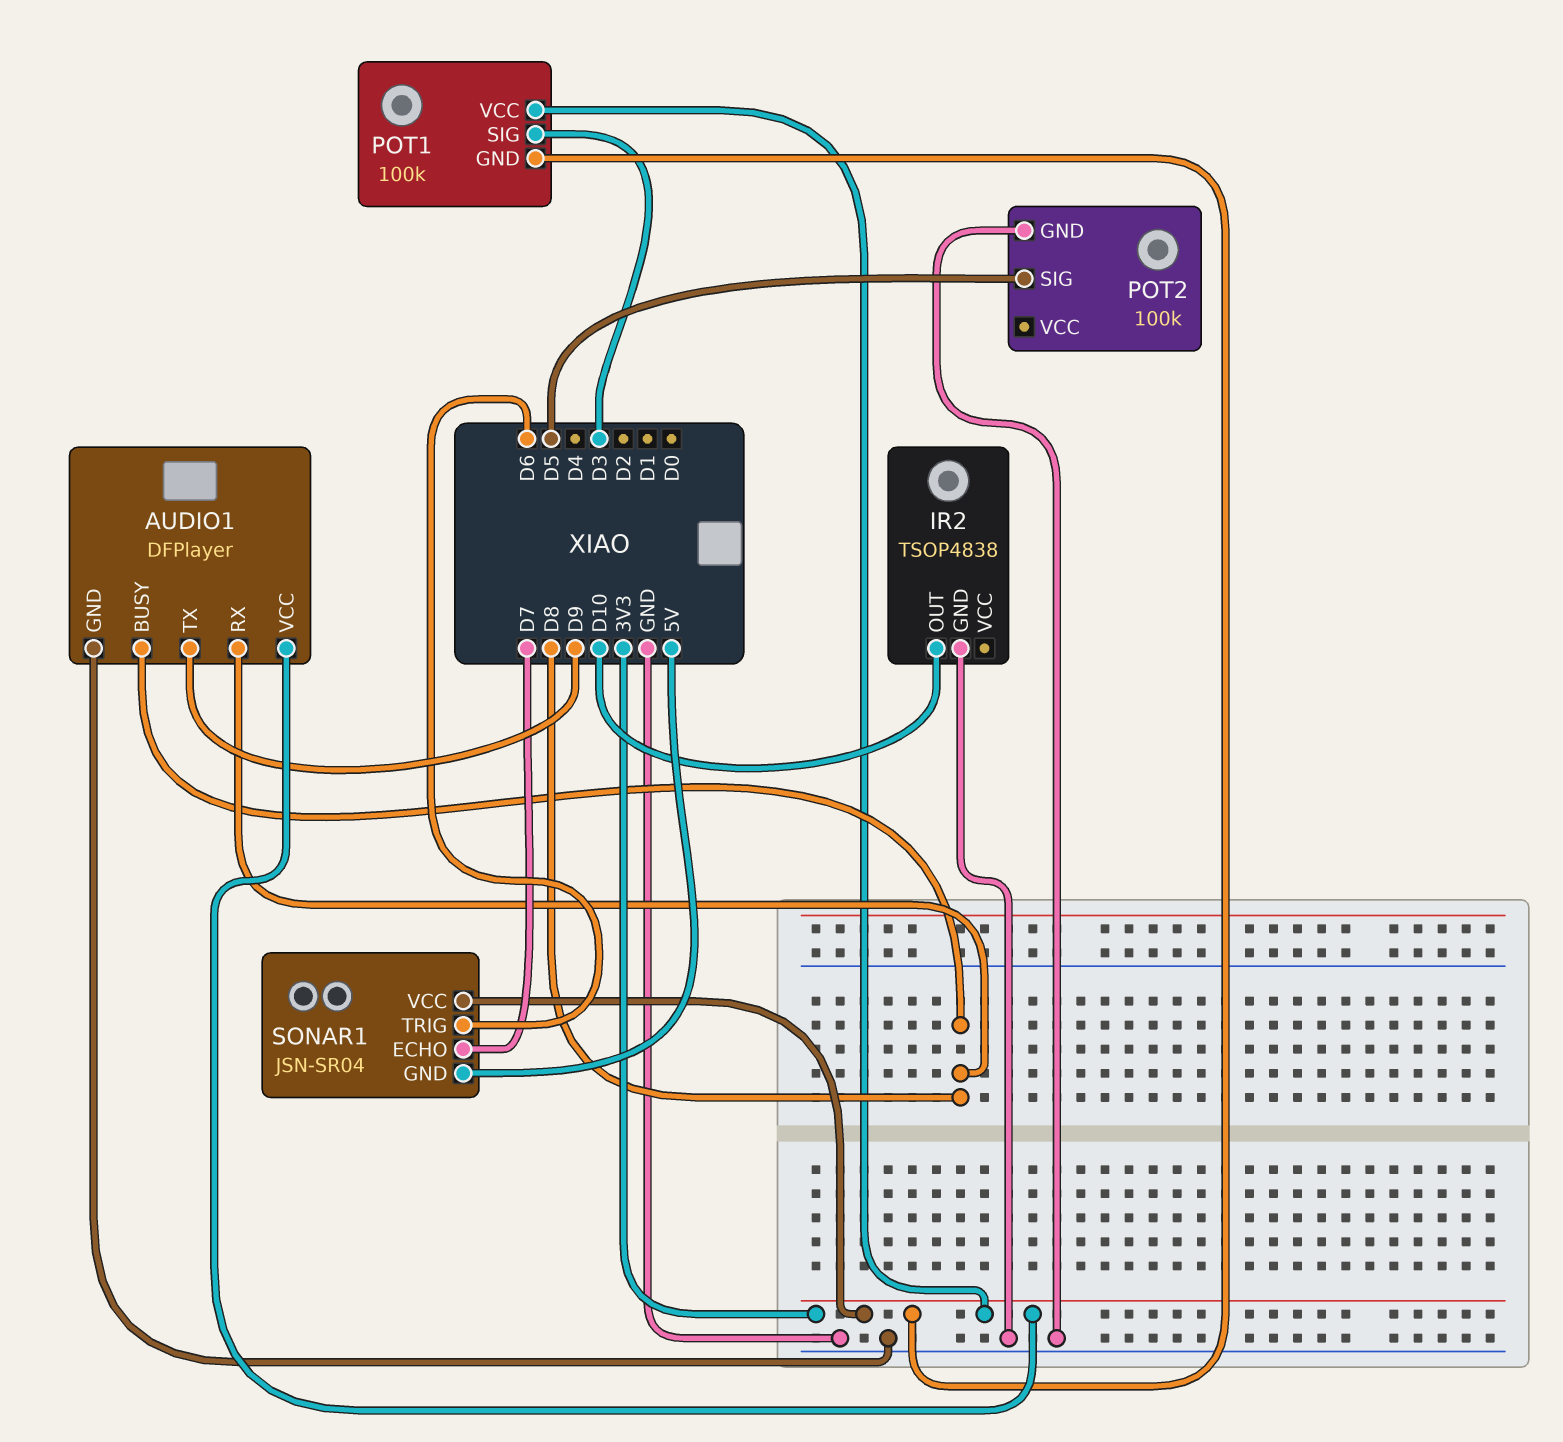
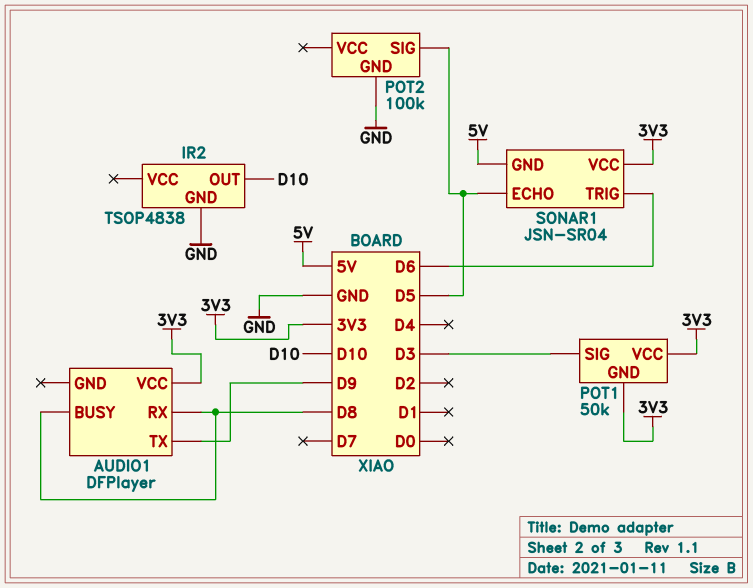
AUDIO1 pin GND: GND -> none
POT1: 100k -> 50k
SONAR1 pin ECHO: D7 -> D5

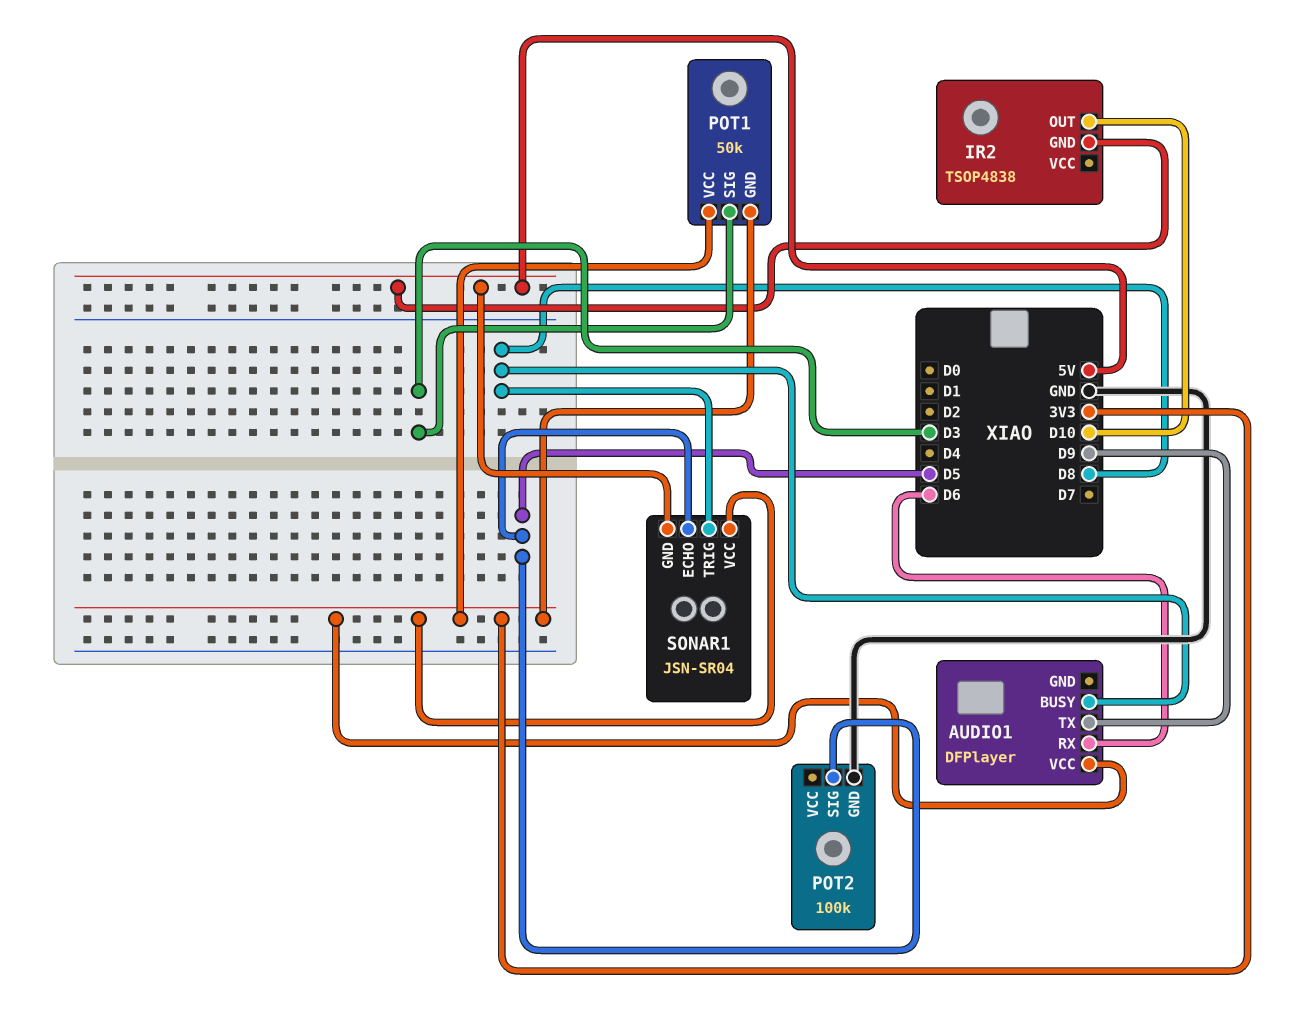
AUDIO1 pin RX: D8 -> D6
IR2 pin GND: GND -> 5V
SONAR1 pin TRIG: D6 -> D8

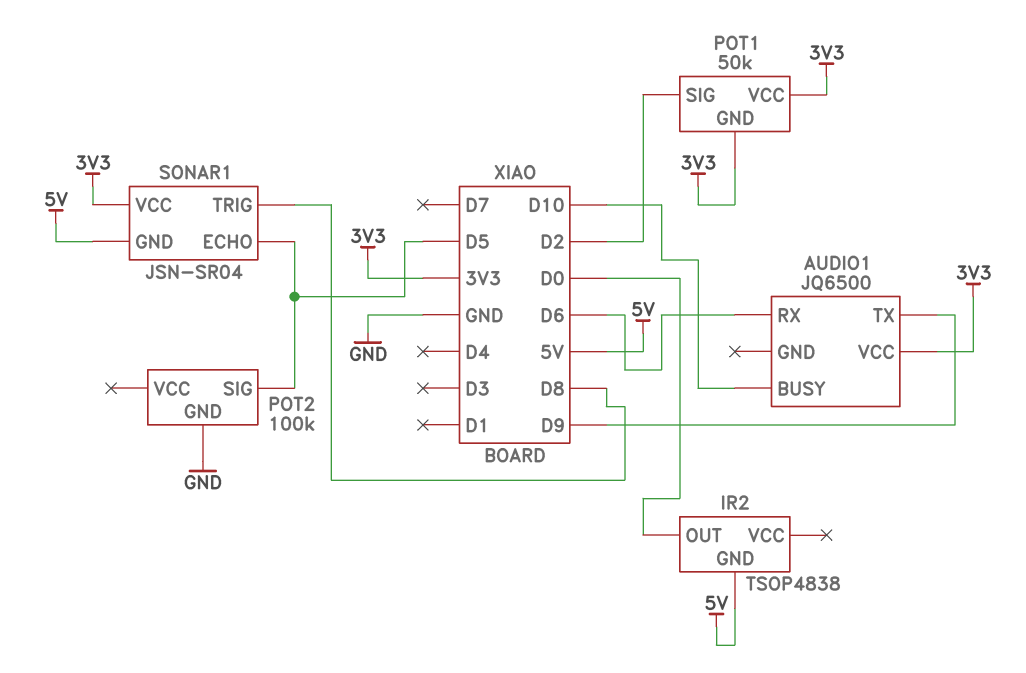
AUDIO1: DFPlayer -> JQ6500
AUDIO1 pin BUSY: D8 -> D10
IR2 pin OUT: D10 -> D0
POT1 pin SIG: D3 -> D2

